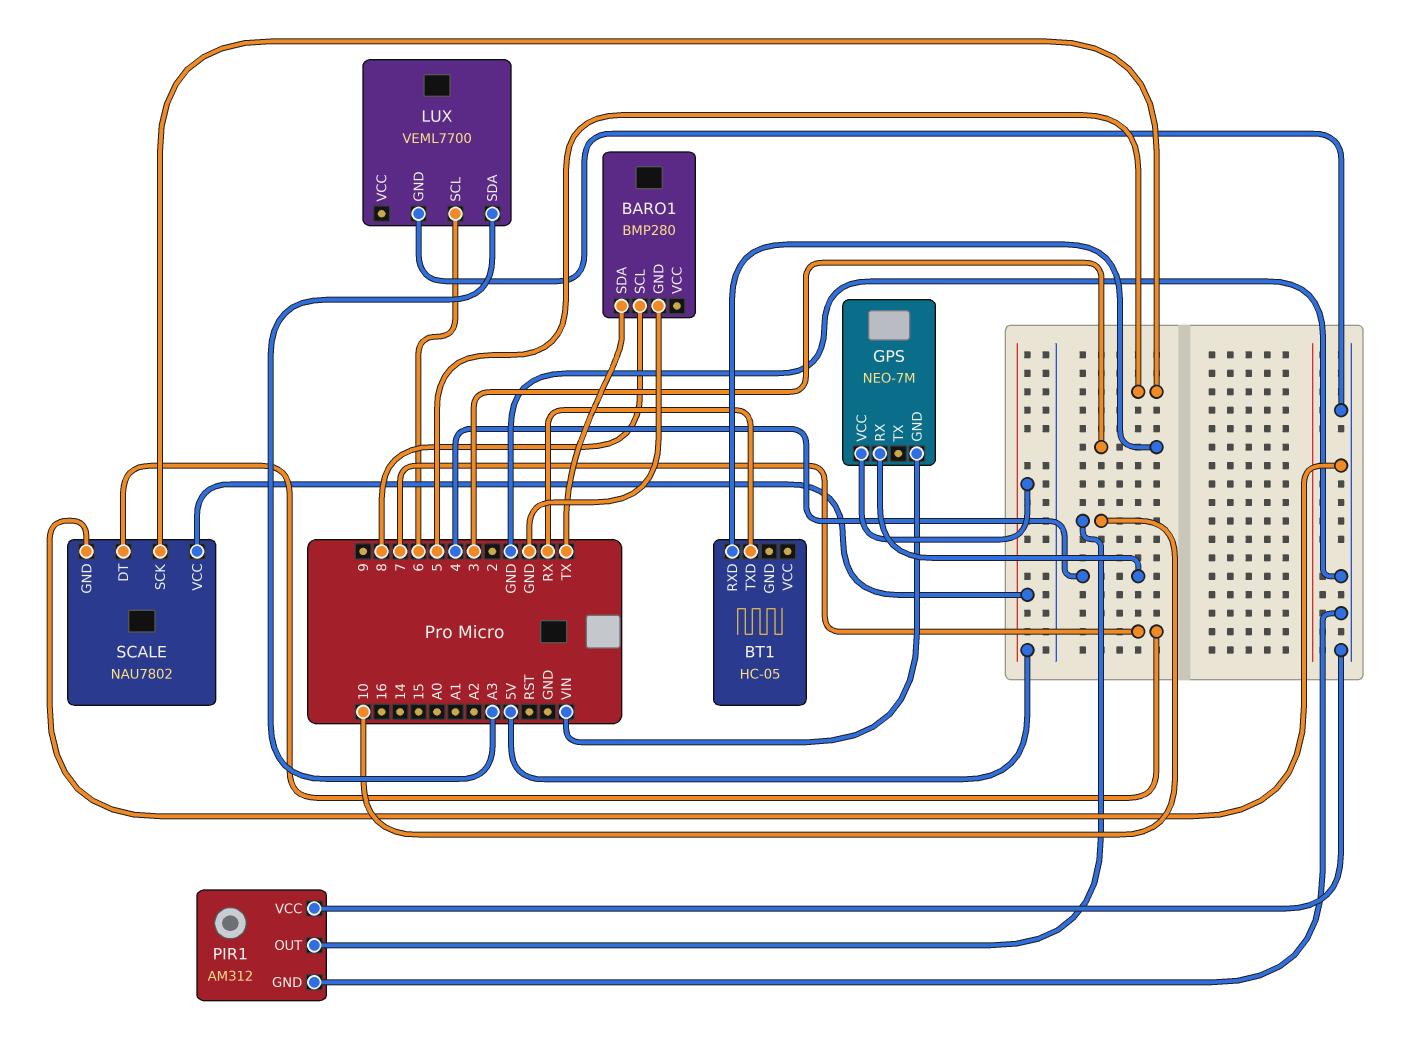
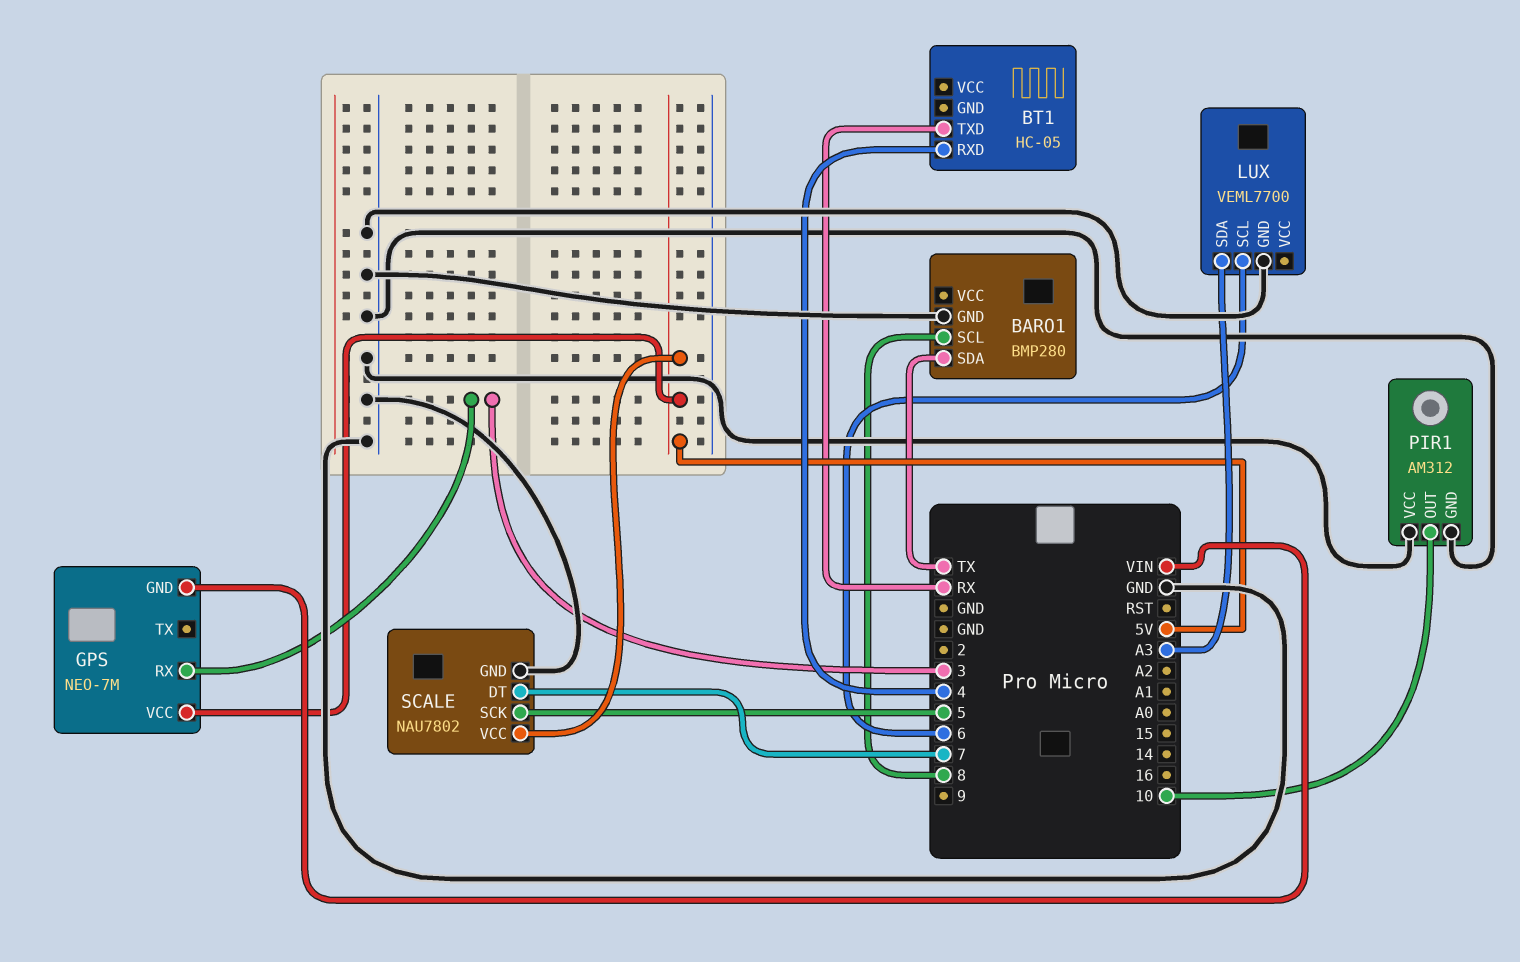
BT1 pin RXD: 3 -> 4
GPS pin RX: 4 -> 3

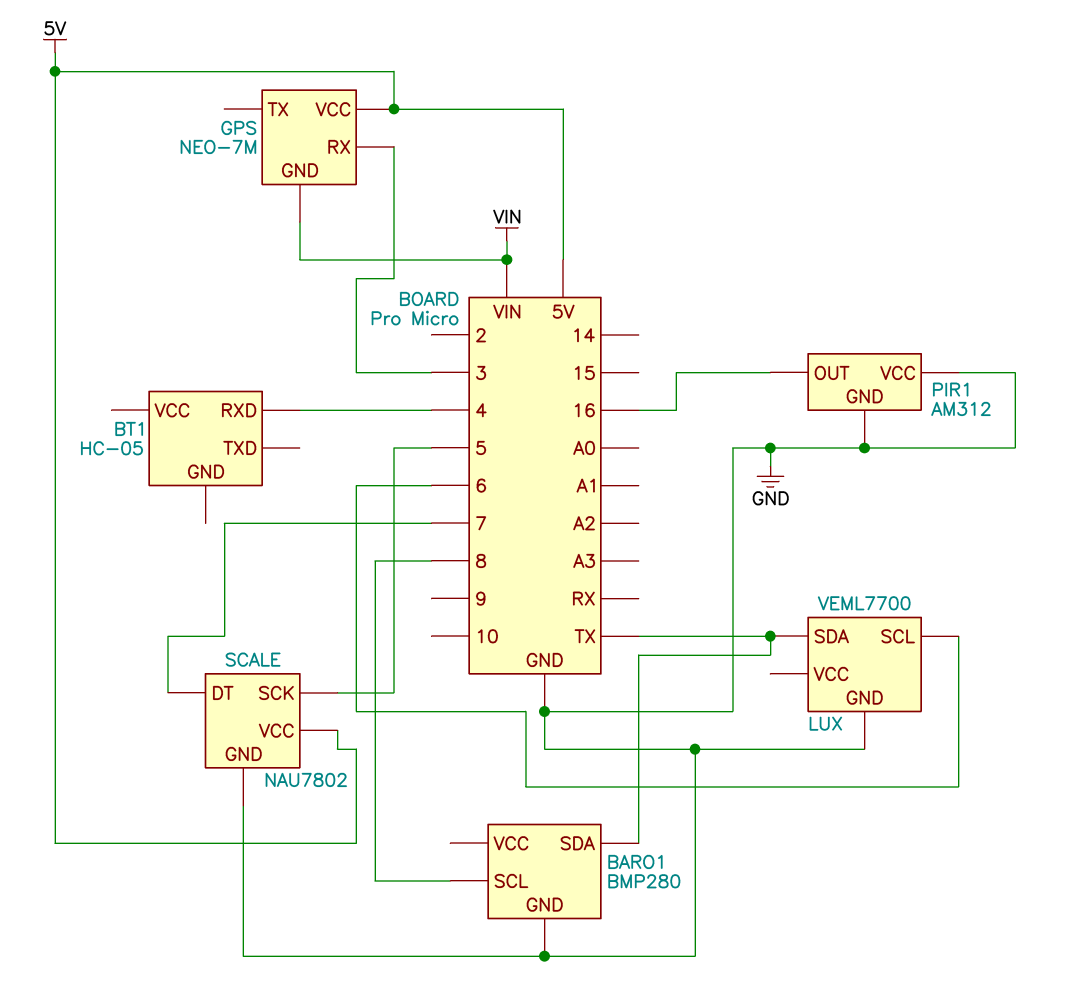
BT1 pin TXD: RX -> none
LUX pin SDA: A3 -> TX
PIR1 pin OUT: 10 -> 16

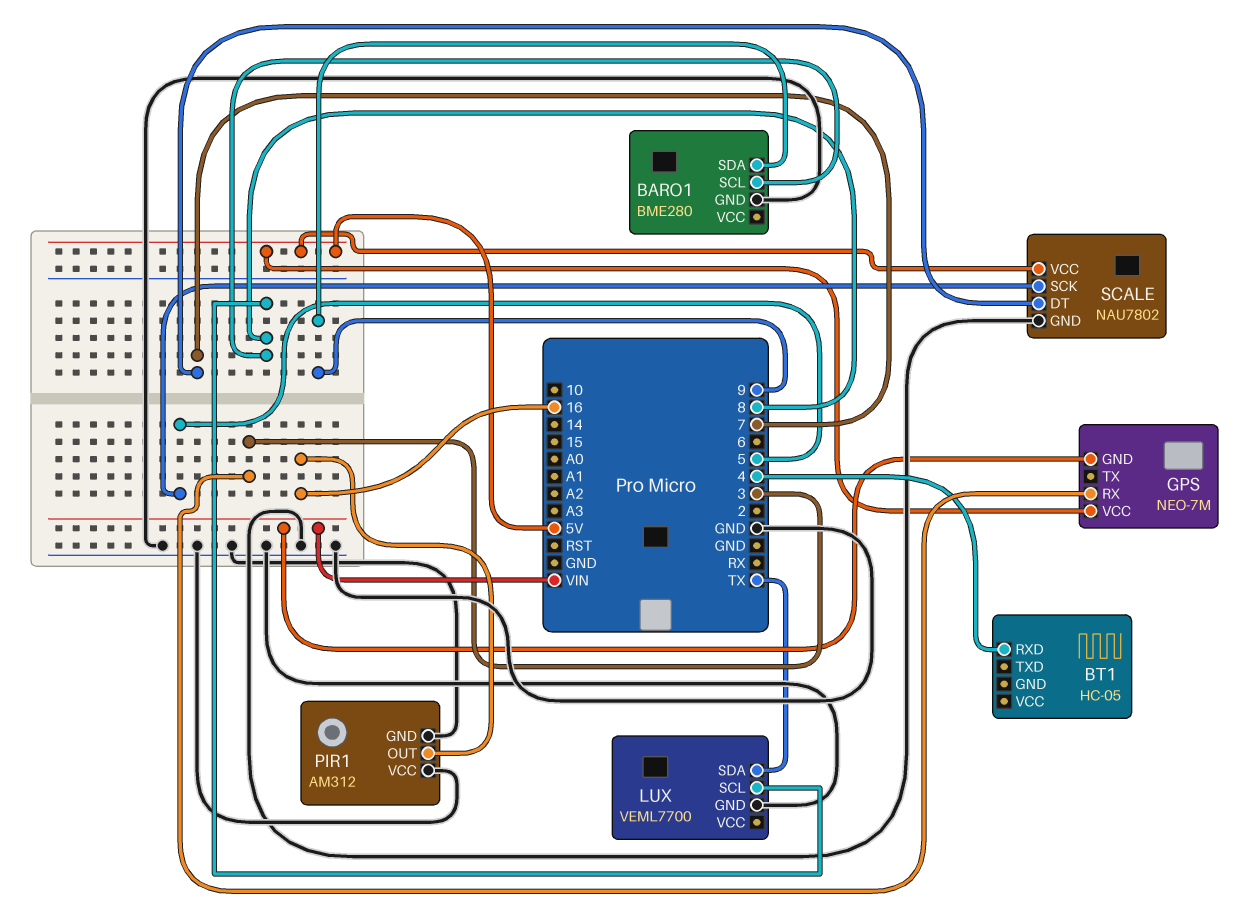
BARO1: BMP280 -> BME280
BARO1 pin SDA: TX -> 9
LUX pin SCL: 6 -> 8

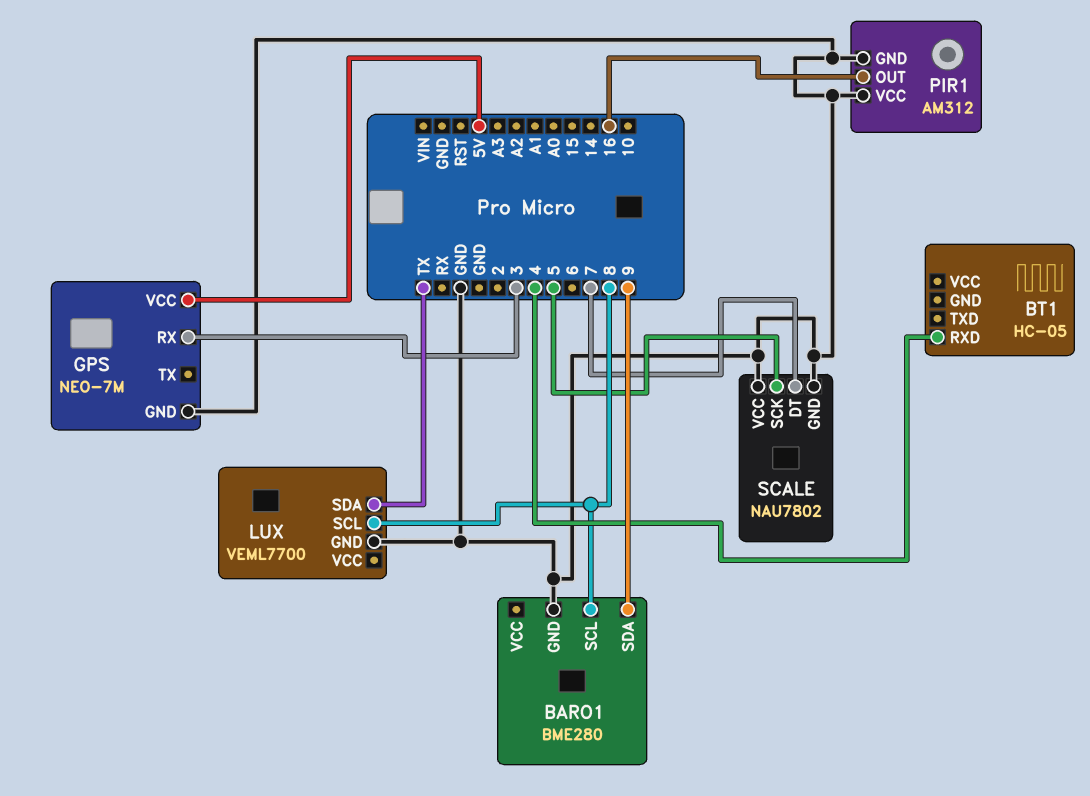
GPS pin GND: VIN -> GND
SCALE pin VCC: 5V -> GND

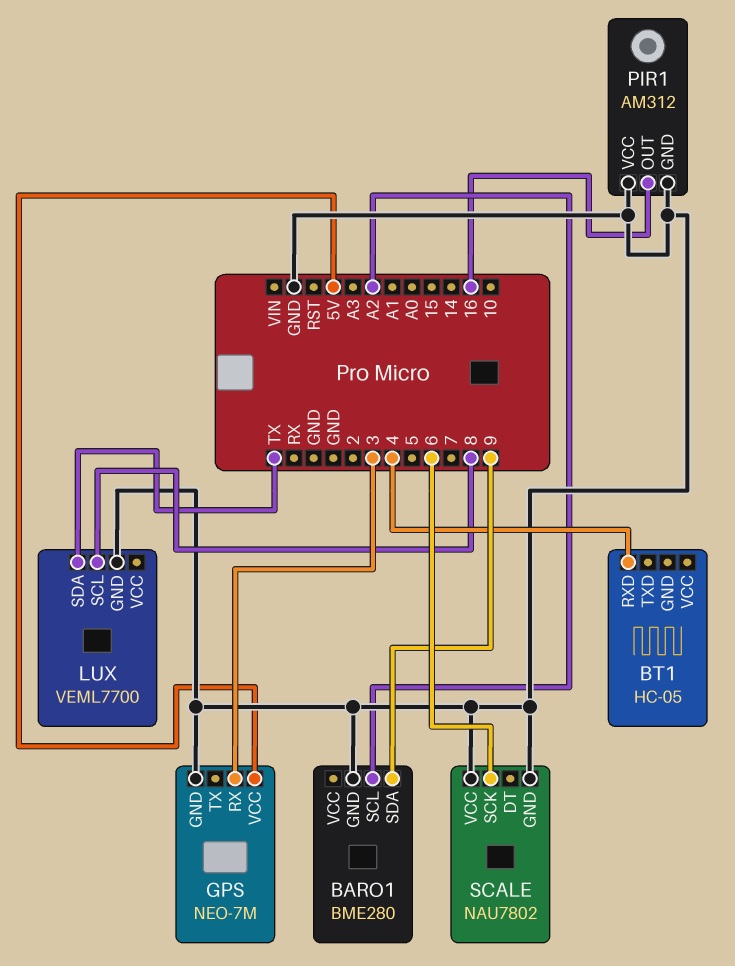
BARO1 pin SCL: 8 -> A2
SCALE pin DT: 7 -> none
SCALE pin SCK: 5 -> 6

